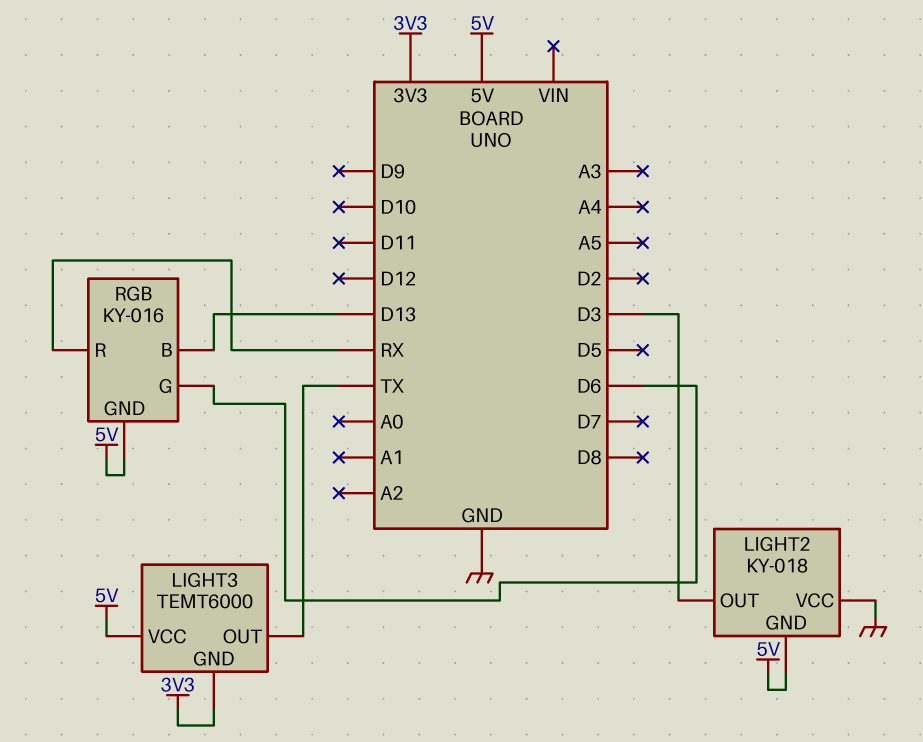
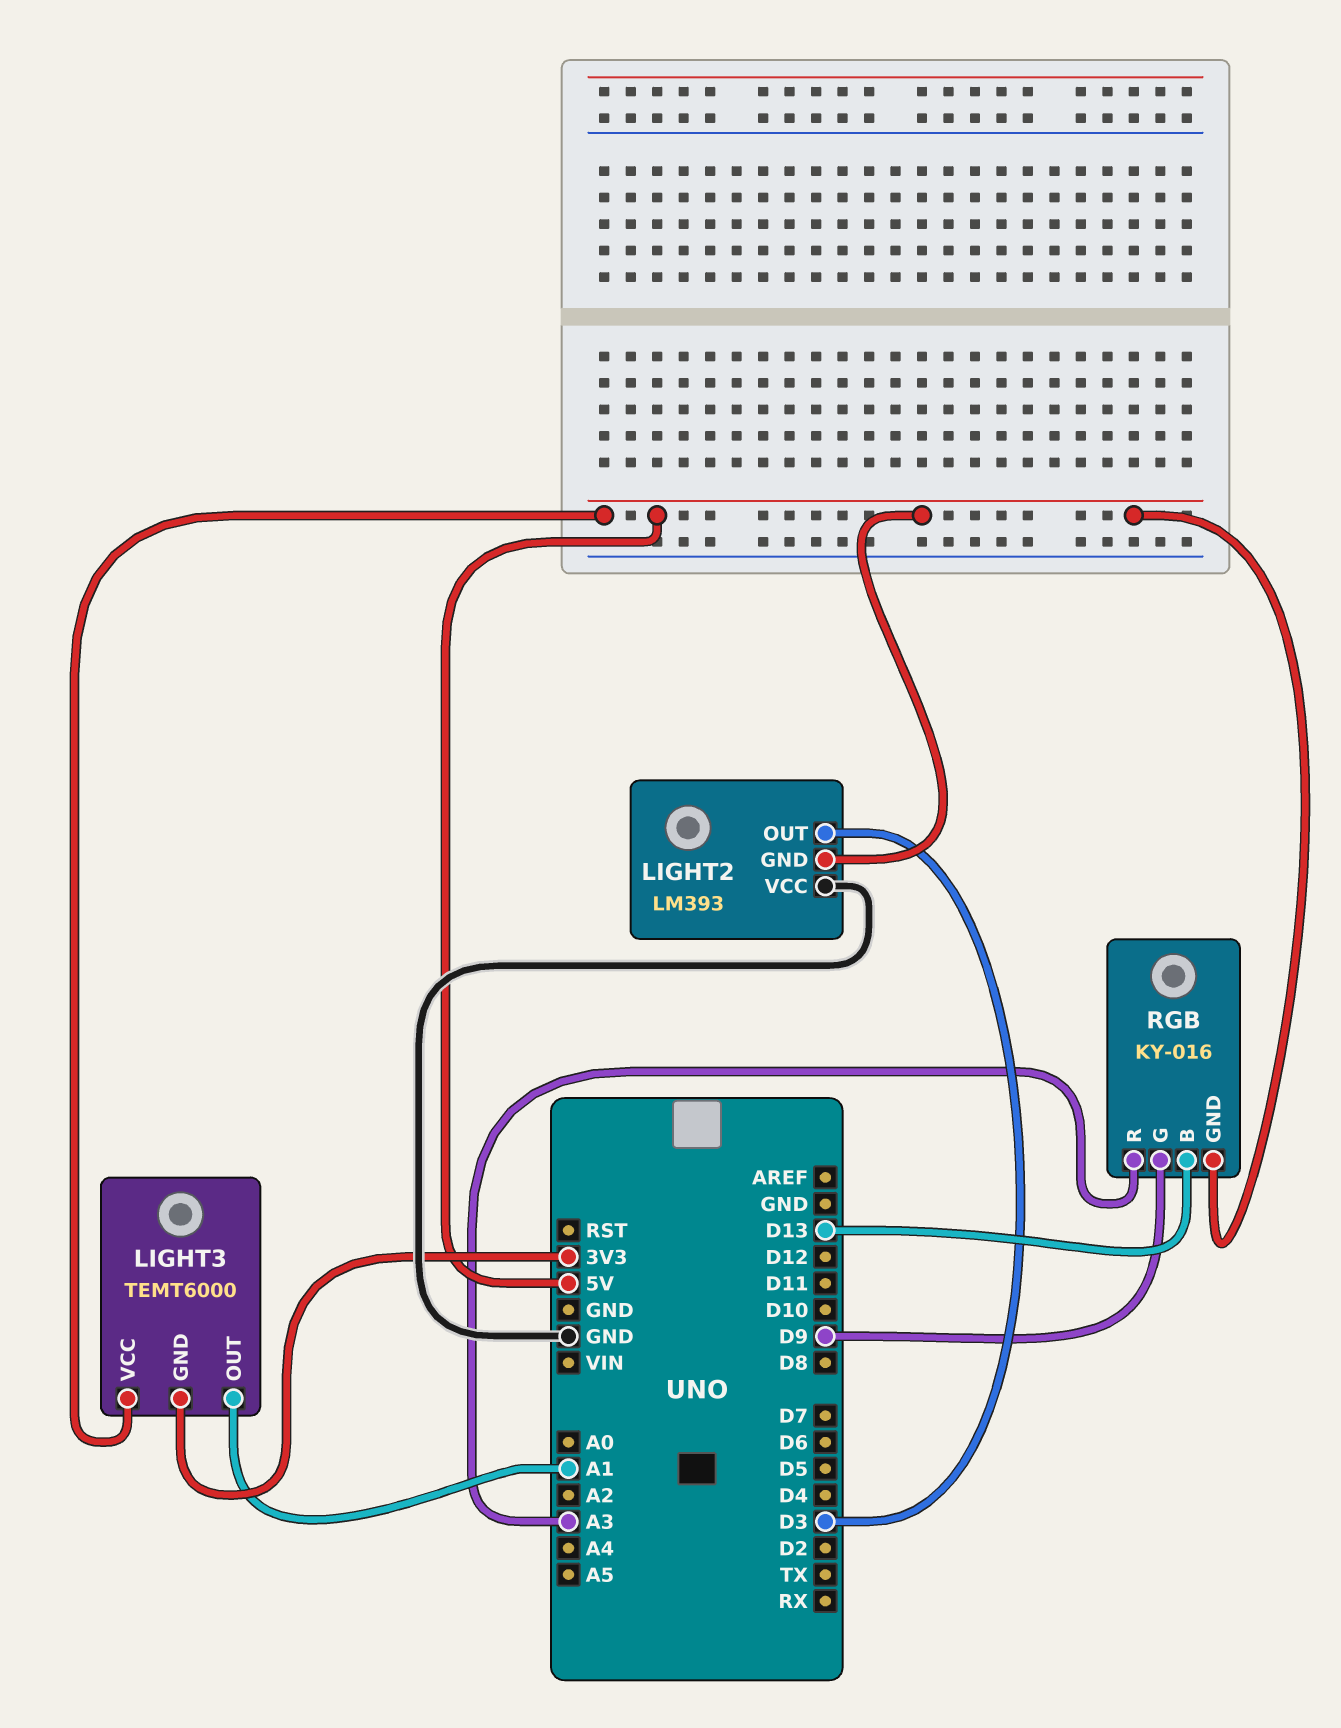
LIGHT2: KY-018 -> LM393
LIGHT3 pin OUT: TX -> A1
RGB pin G: D6 -> D9
RGB pin R: RX -> A3

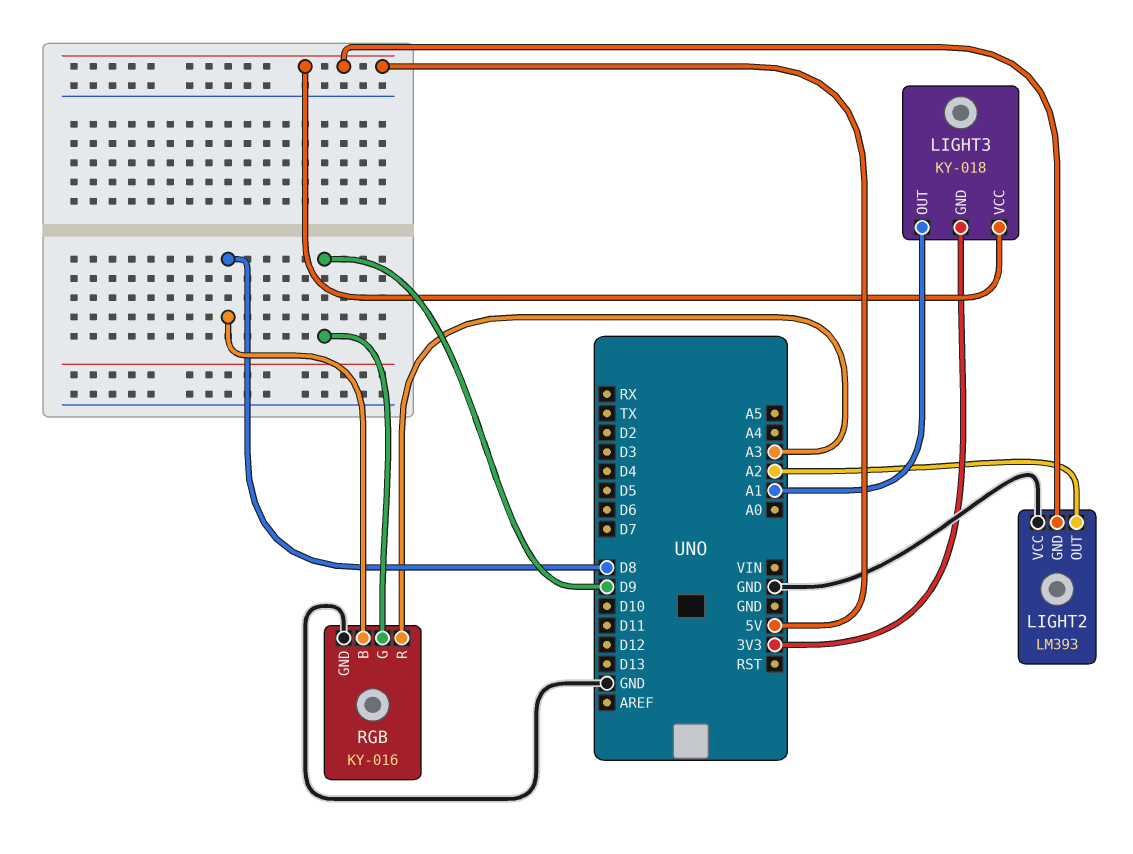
LIGHT2 pin OUT: D3 -> A2
LIGHT3: TEMT6000 -> KY-018
RGB pin B: D13 -> D8
RGB pin GND: 5V -> GND

